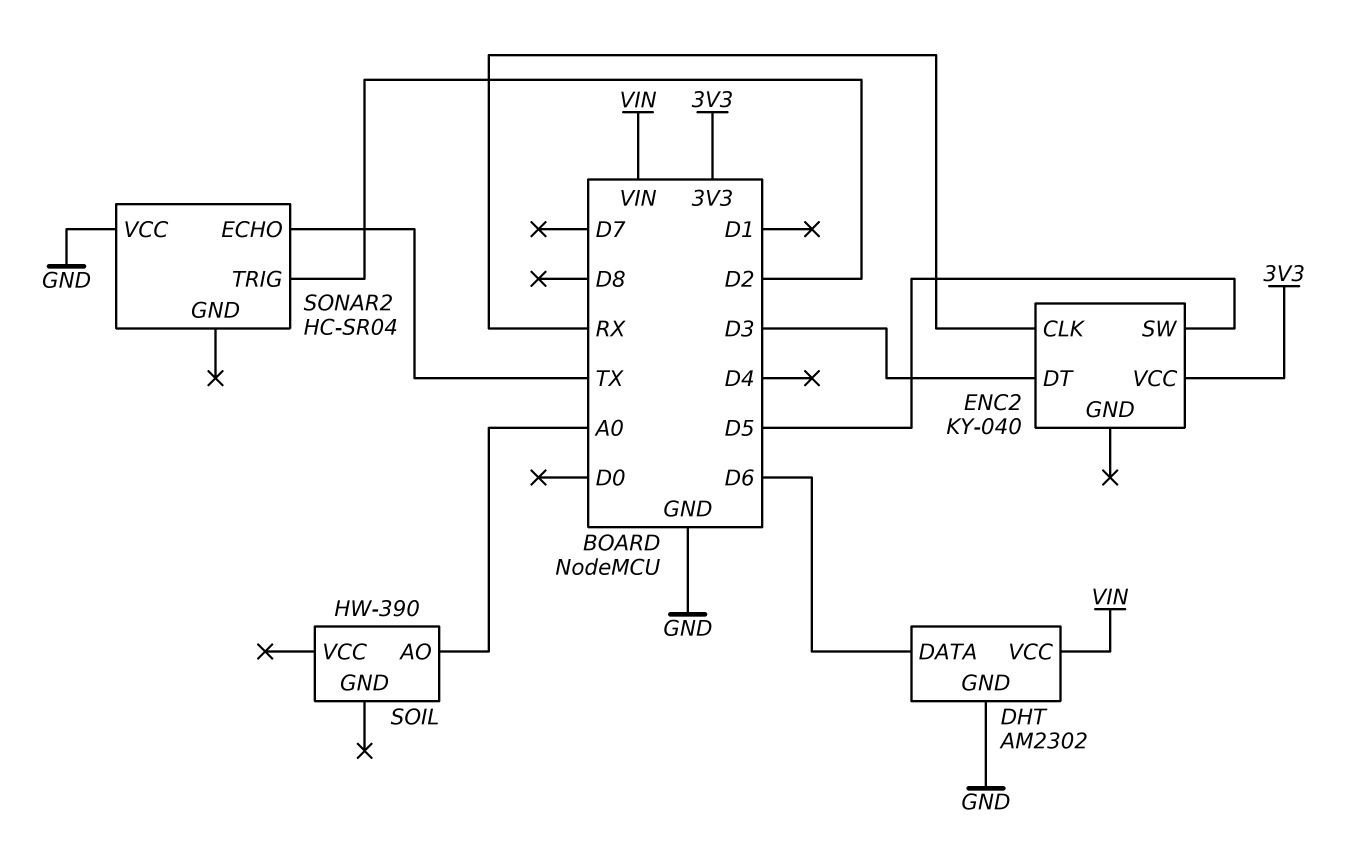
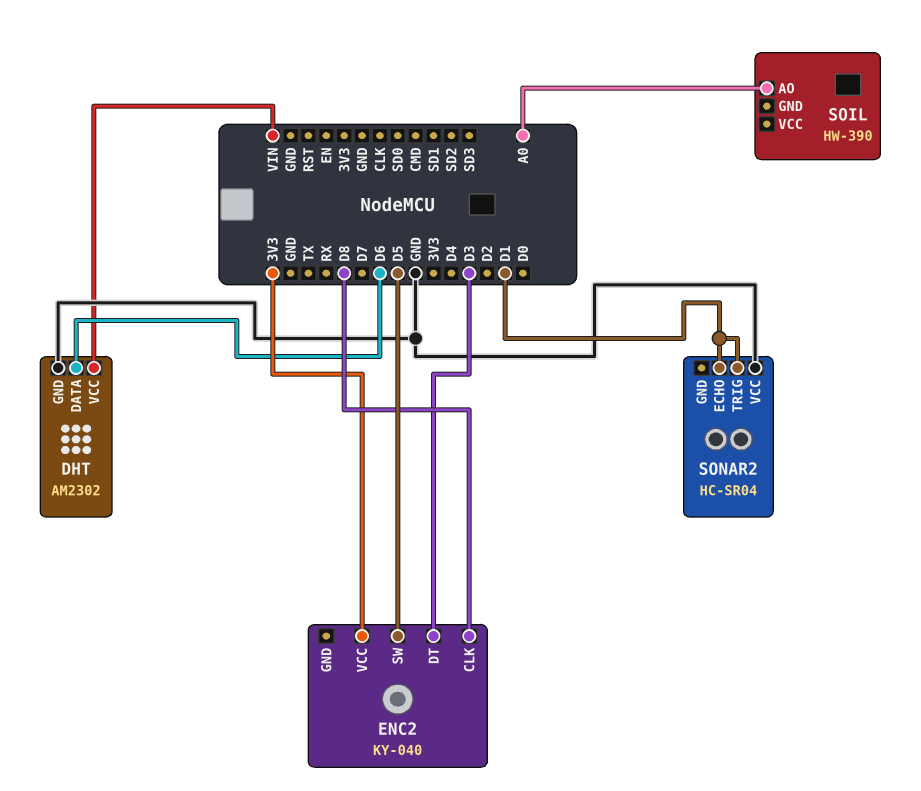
ENC2 pin CLK: RX -> D8
SONAR2 pin ECHO: TX -> D1
SONAR2 pin TRIG: D2 -> D1

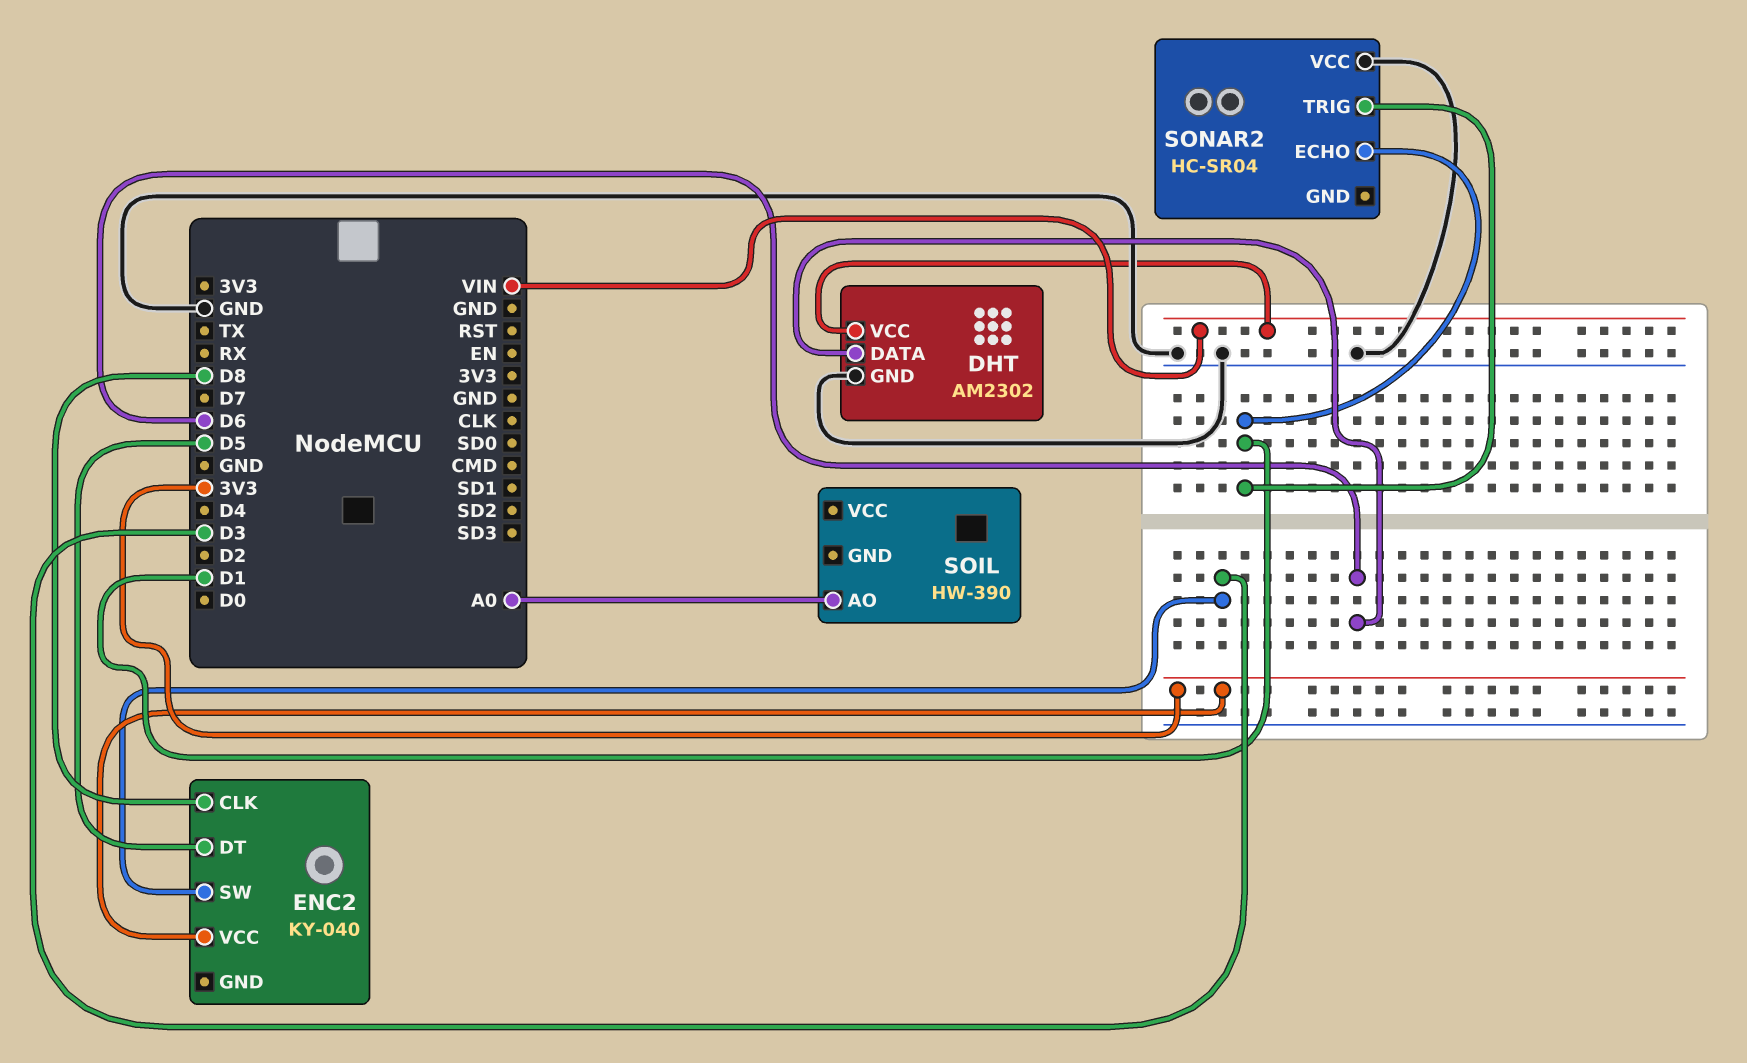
ENC2 pin DT: D3 -> D5
ENC2 pin SW: D5 -> D3

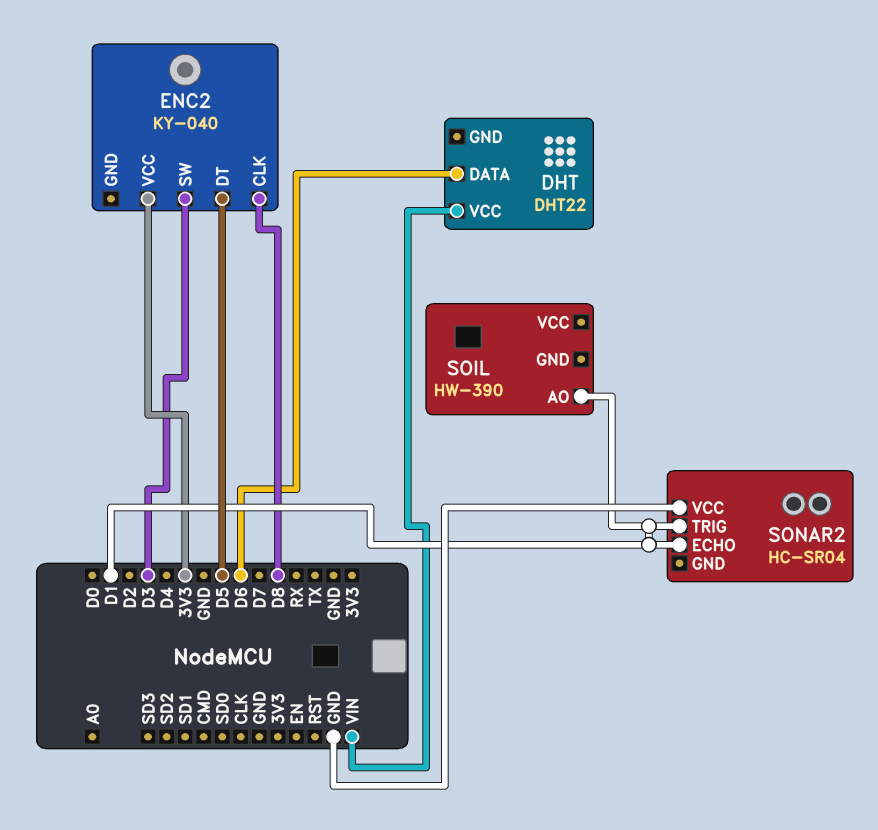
DHT: AM2302 -> DHT22
DHT pin GND: GND -> none
SOIL pin AO: A0 -> D1

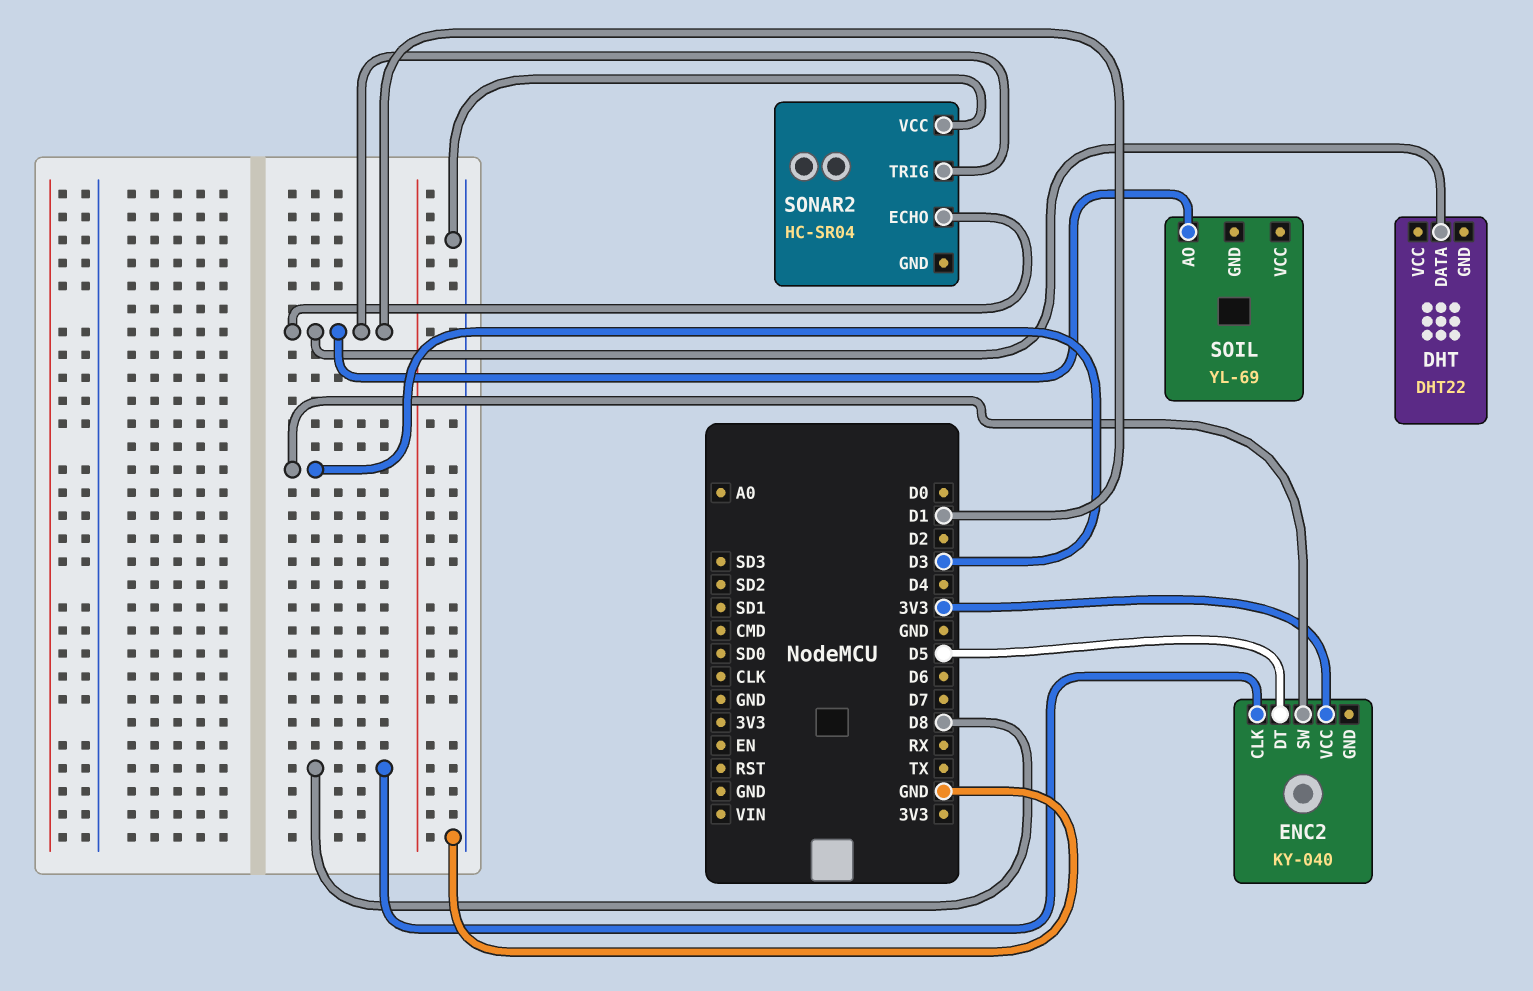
DHT pin DATA: D6 -> D1
DHT pin VCC: VIN -> none
SOIL: HW-390 -> YL-69

